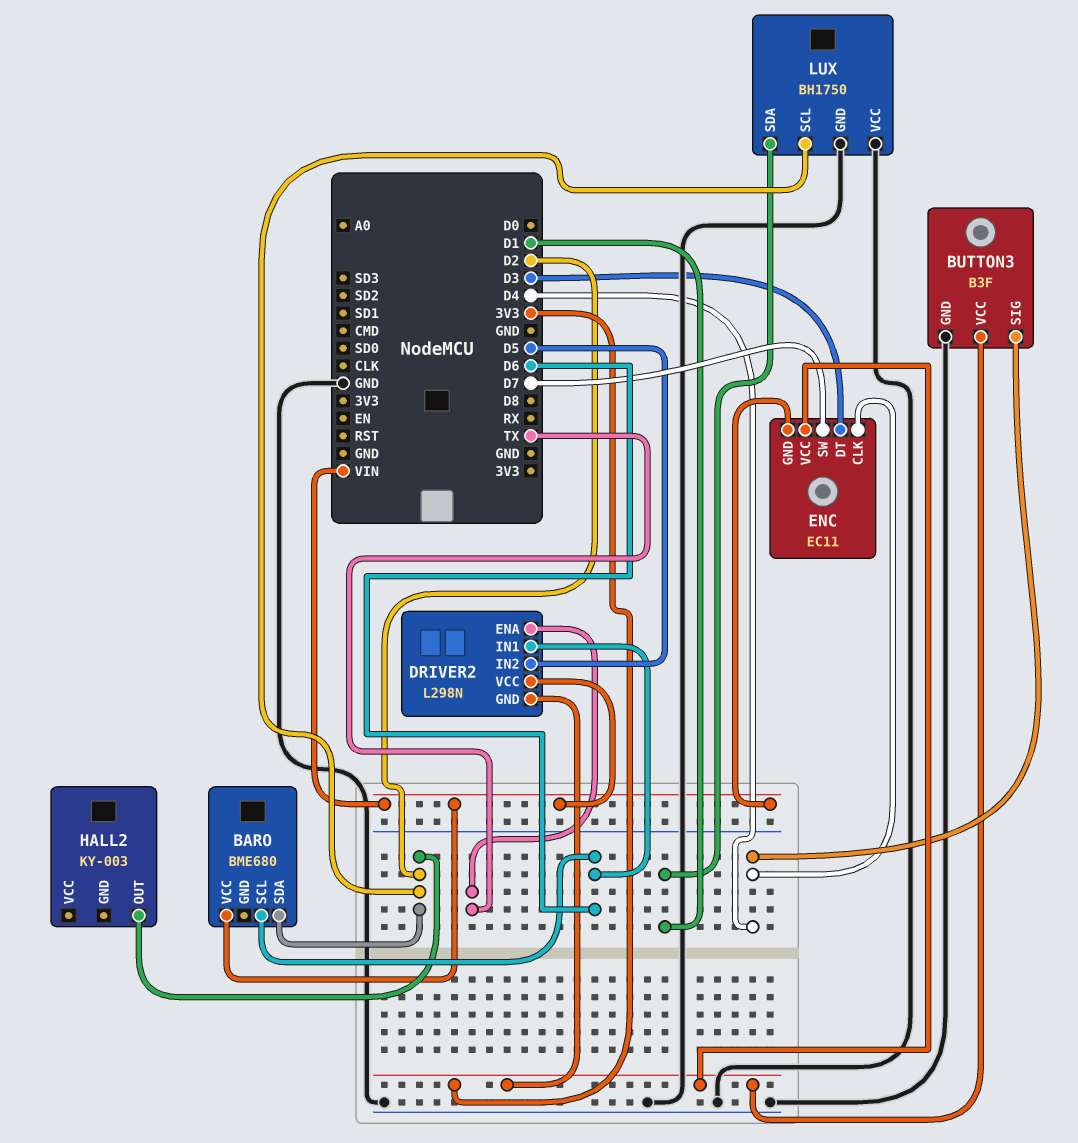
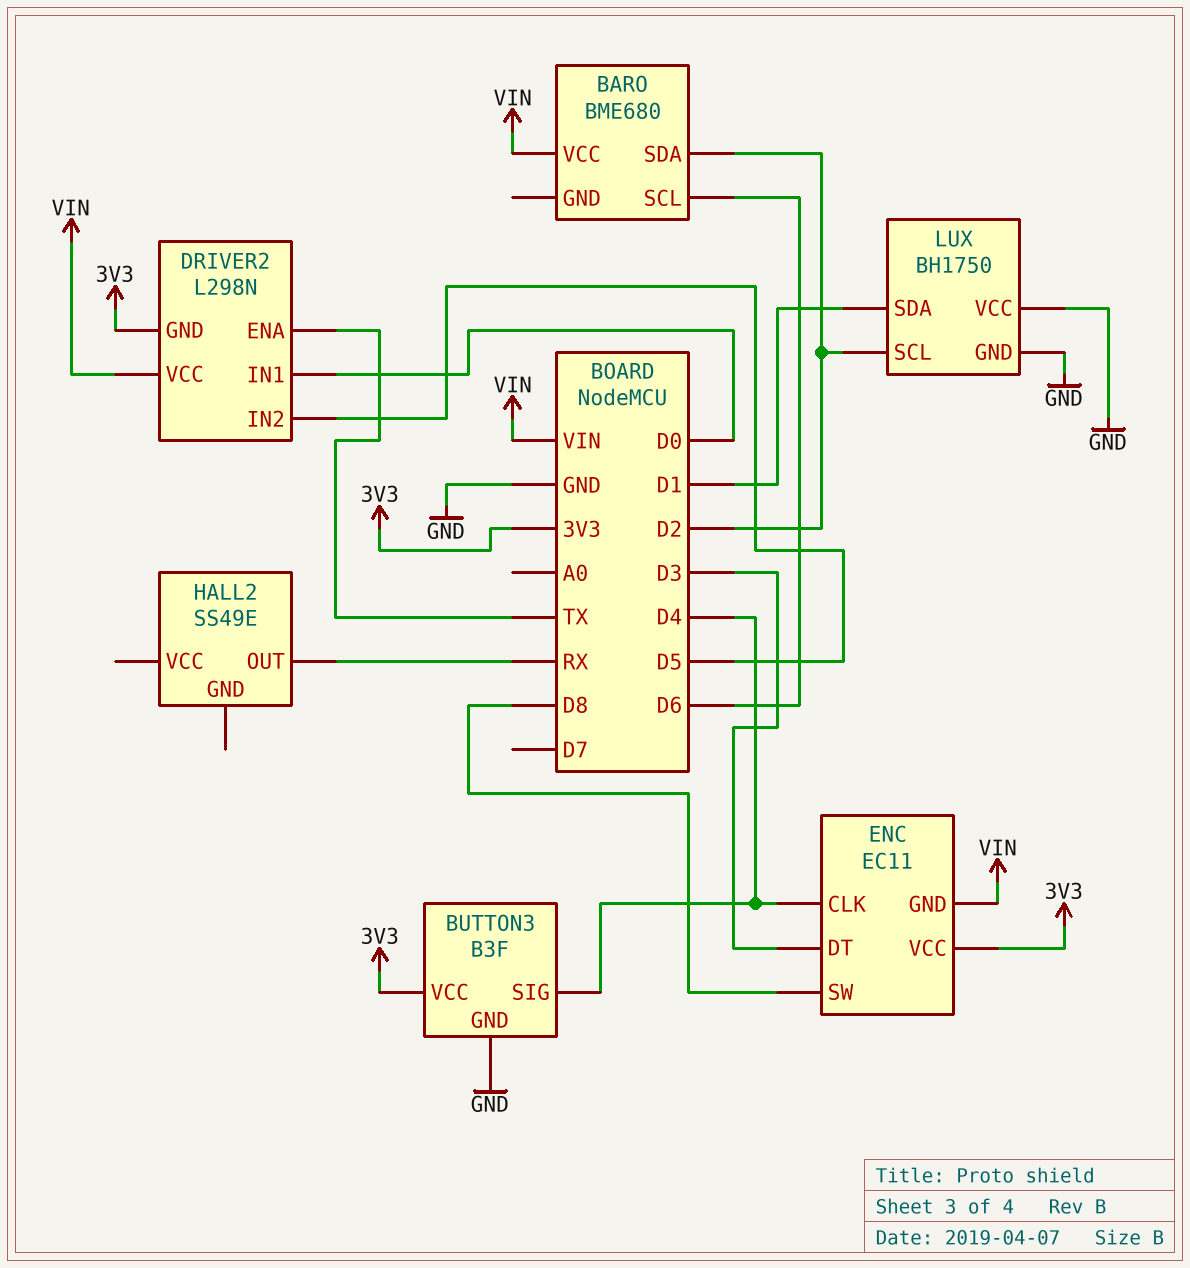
DRIVER2 pin IN1: D6 -> D0
ENC pin SW: D7 -> D8
HALL2: KY-003 -> SS49E
HALL2 pin OUT: D2 -> RX

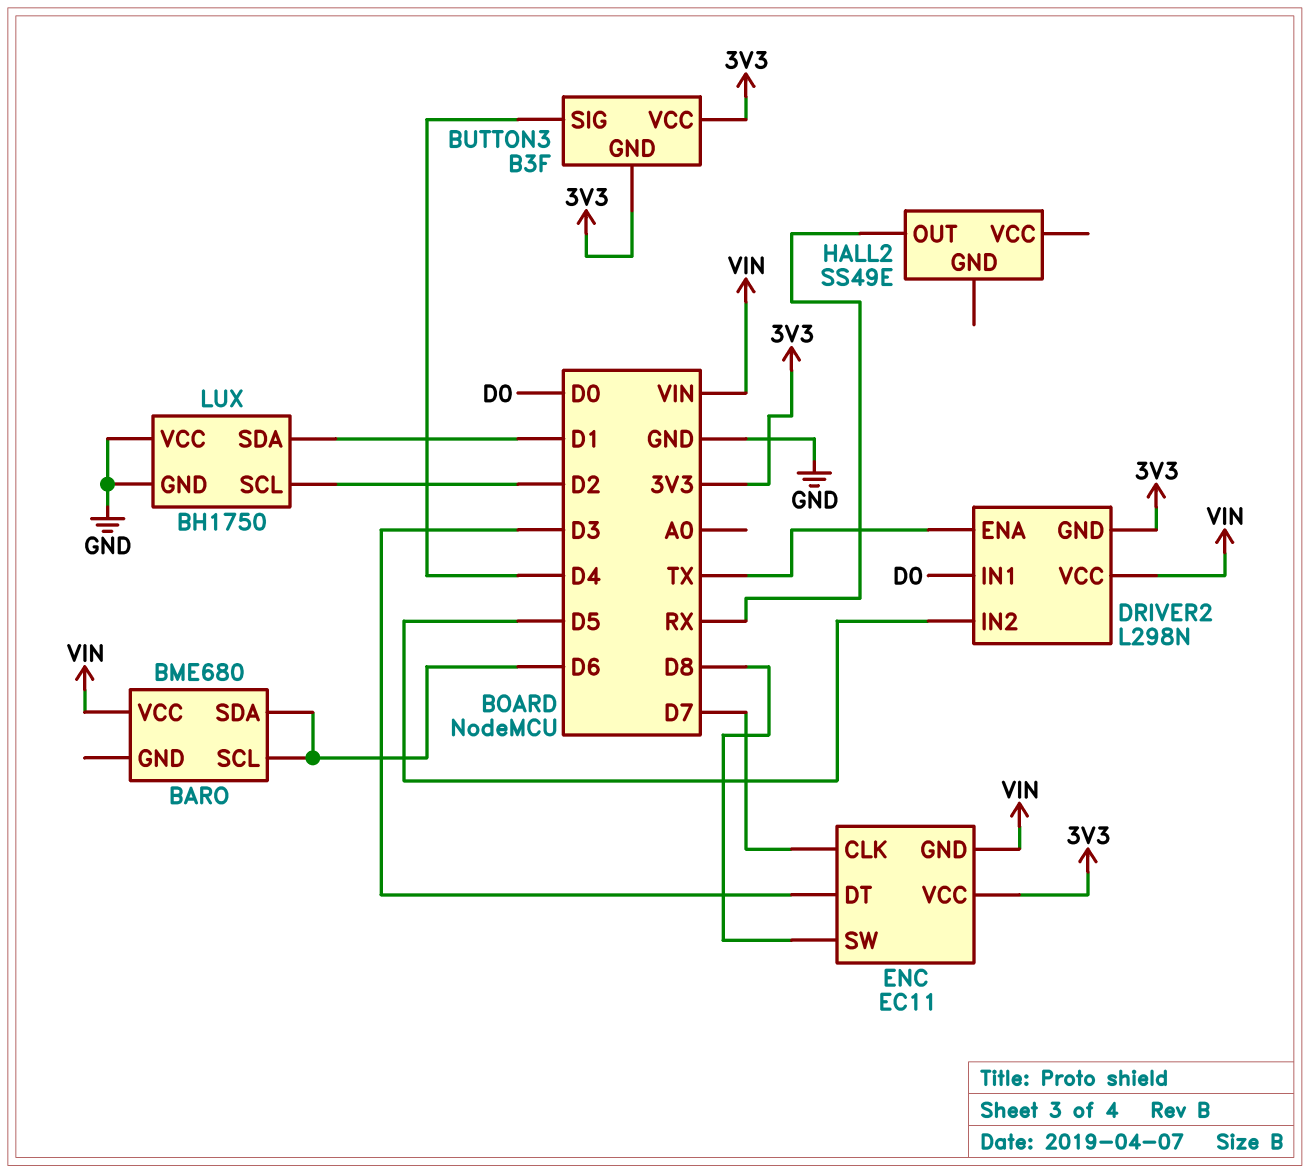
BARO pin SDA: D2 -> D6
BUTTON3 pin GND: GND -> 3V3
ENC pin CLK: D4 -> D7

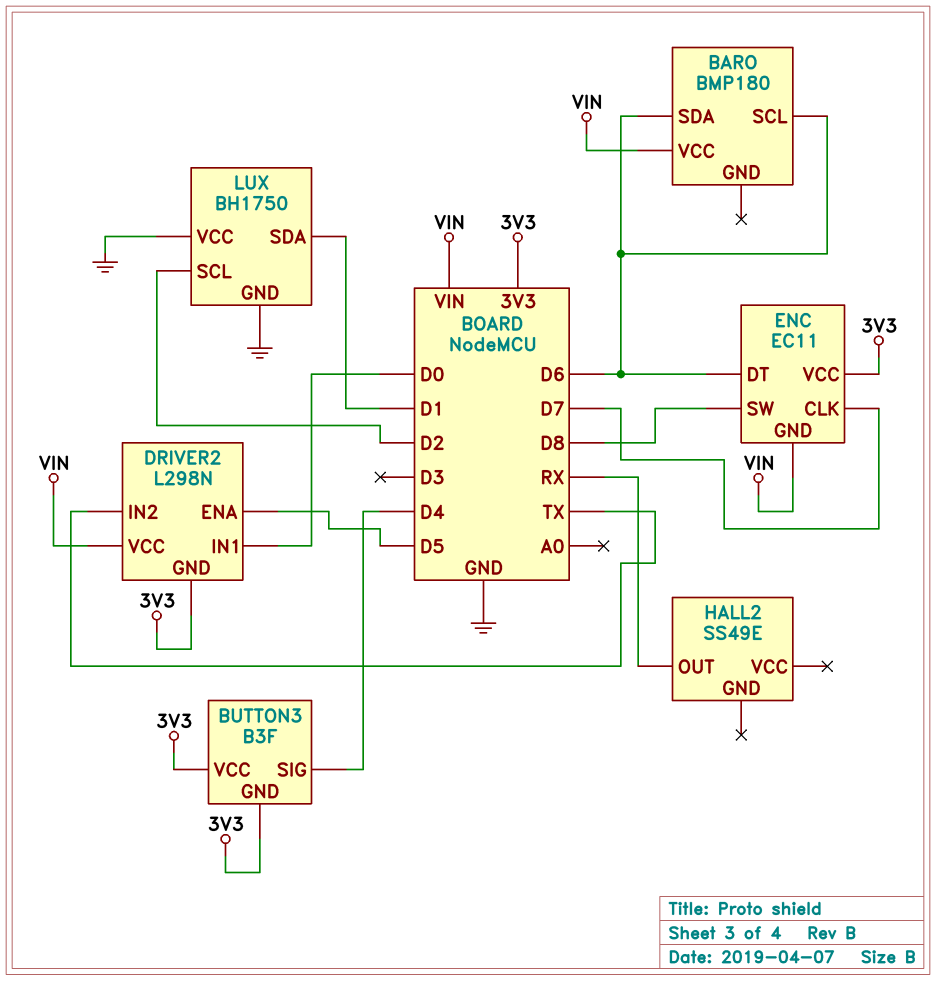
BARO: BME680 -> BMP180
DRIVER2 pin ENA: TX -> D5
DRIVER2 pin IN2: D5 -> TX
ENC pin DT: D3 -> D6

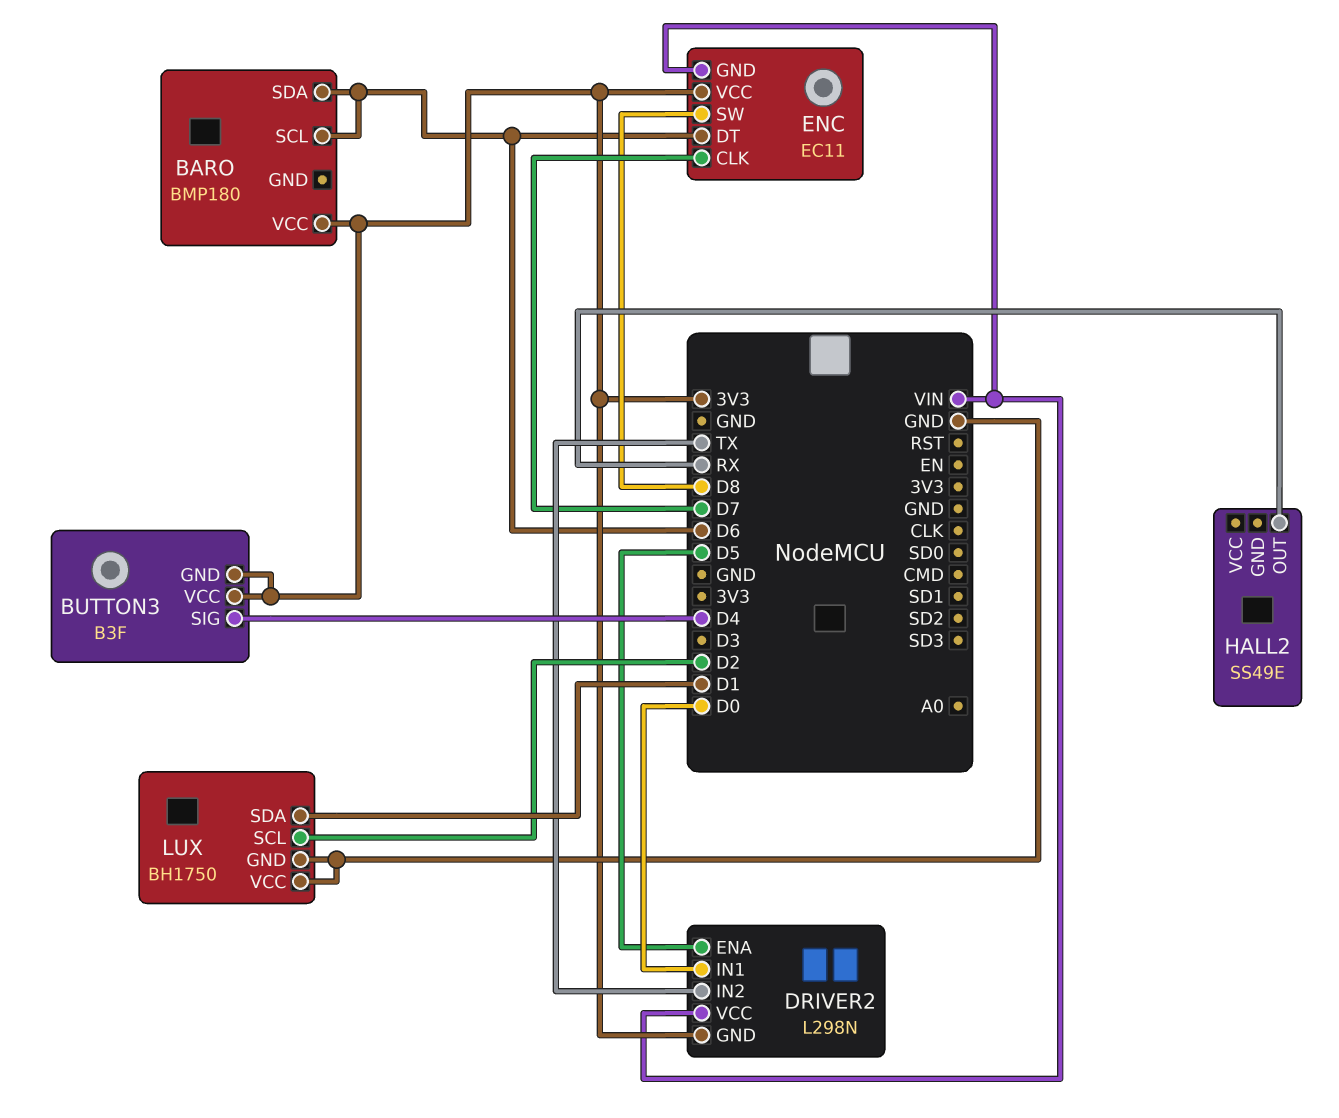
BARO pin VCC: VIN -> 3V3

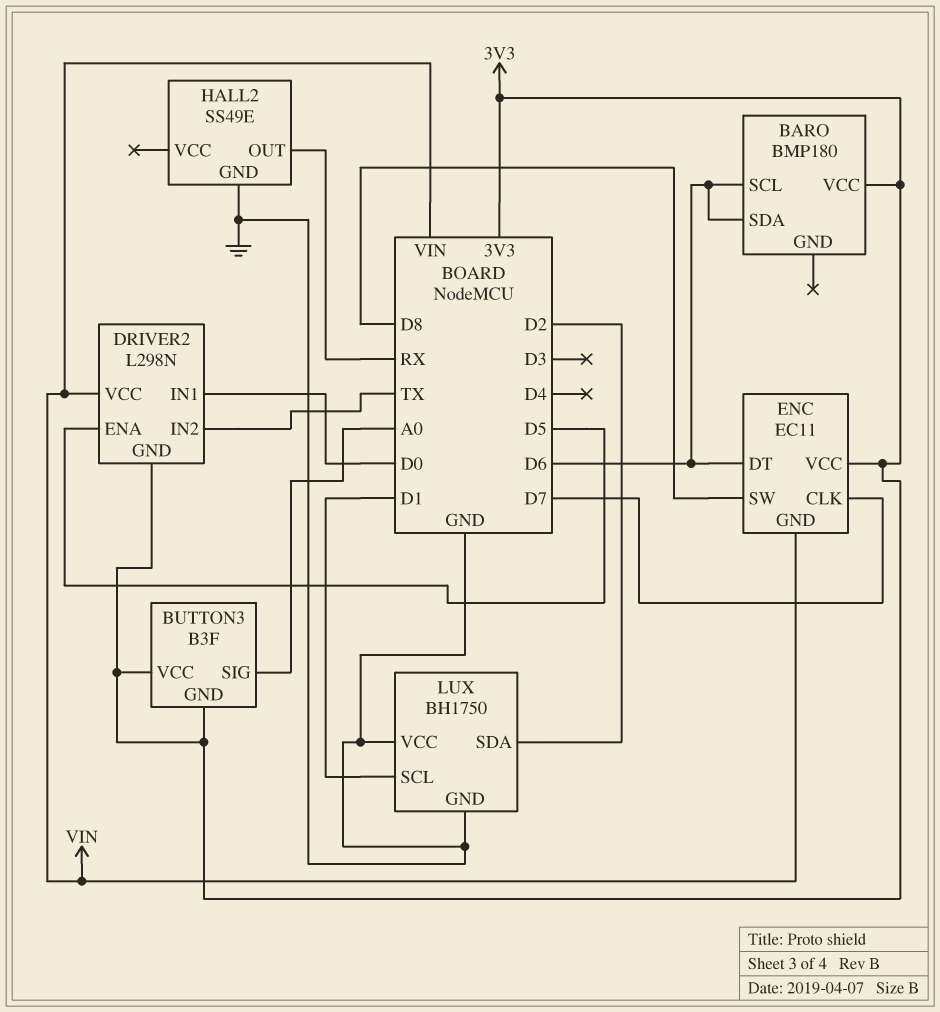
BUTTON3 pin SIG: D4 -> A0
HALL2 pin GND: none -> GND
LUX pin SCL: D2 -> D1
LUX pin SDA: D1 -> D2

